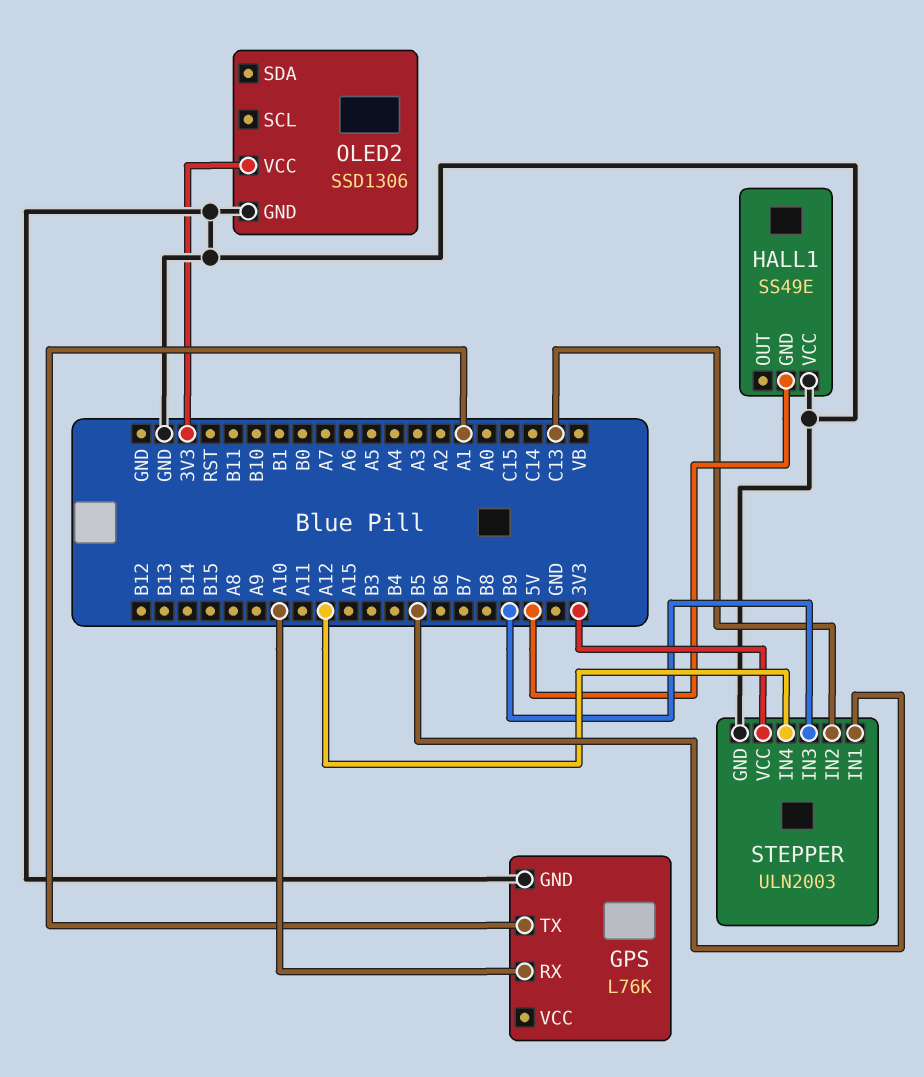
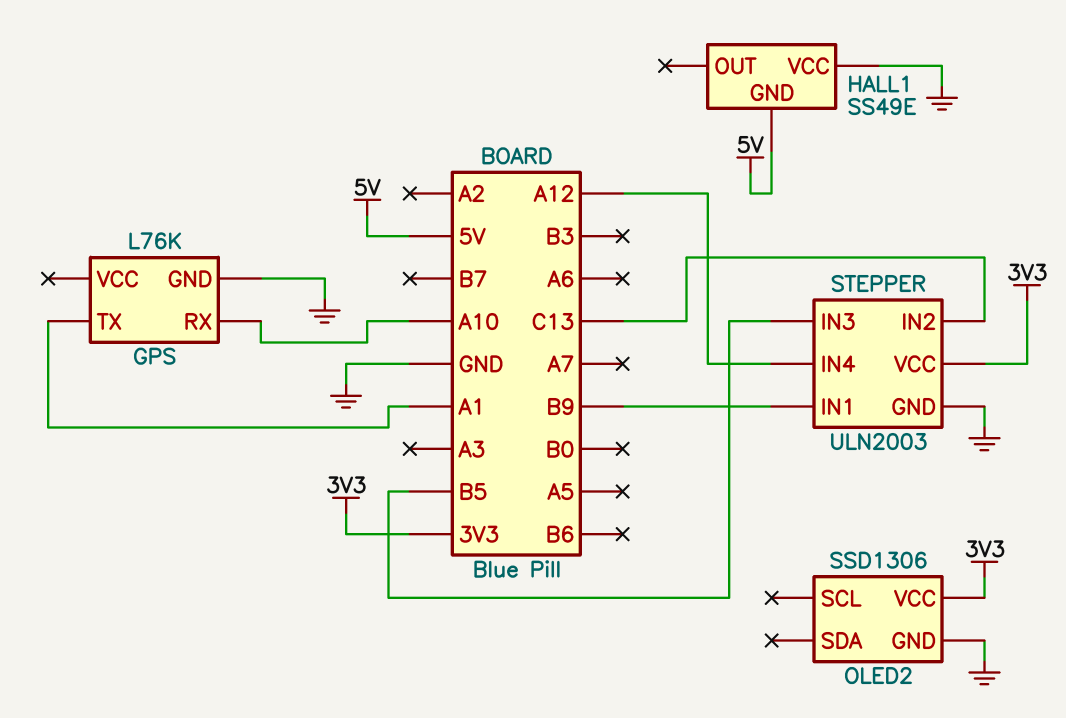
STEPPER pin IN1: B5 -> B9
STEPPER pin IN3: B9 -> B5

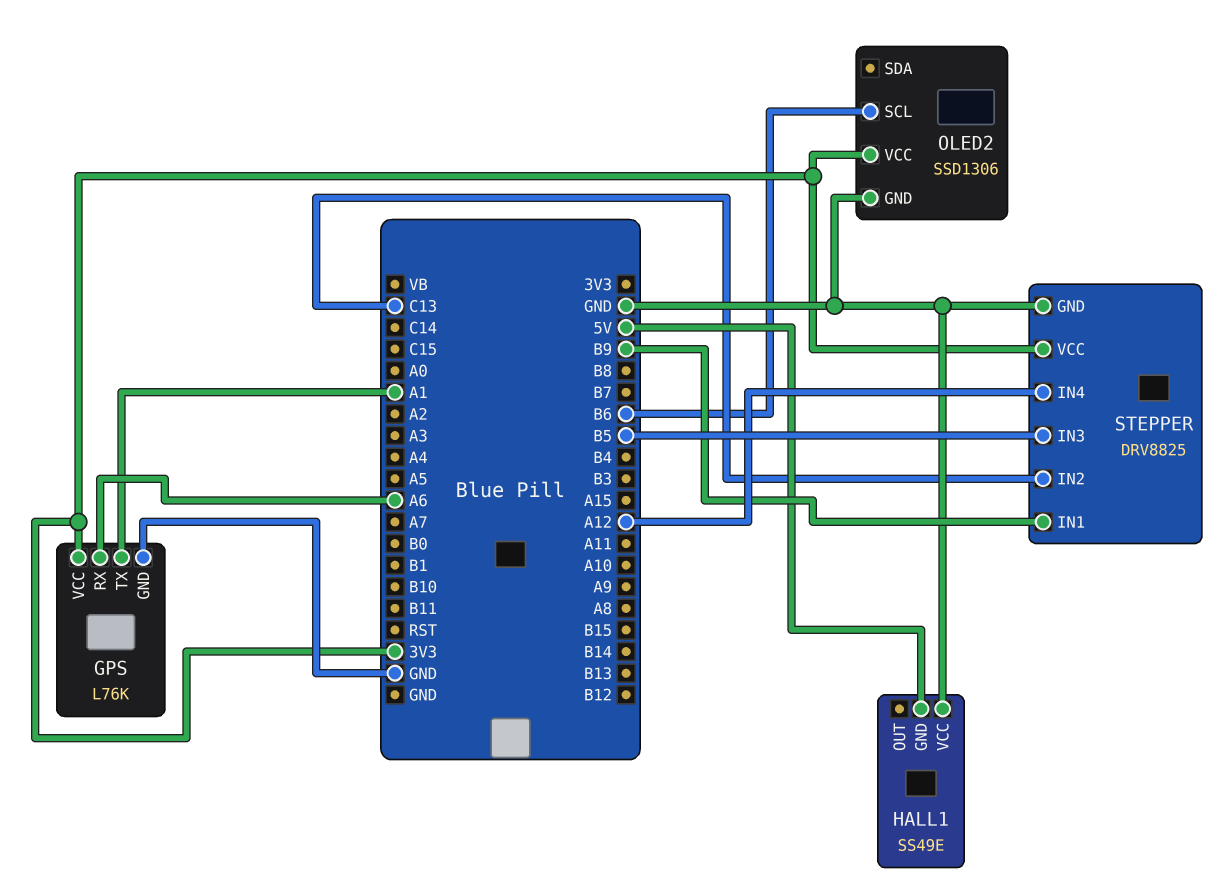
GPS pin RX: A10 -> A6
GPS pin VCC: none -> 3V3
OLED2 pin SCL: none -> B6
STEPPER: ULN2003 -> DRV8825

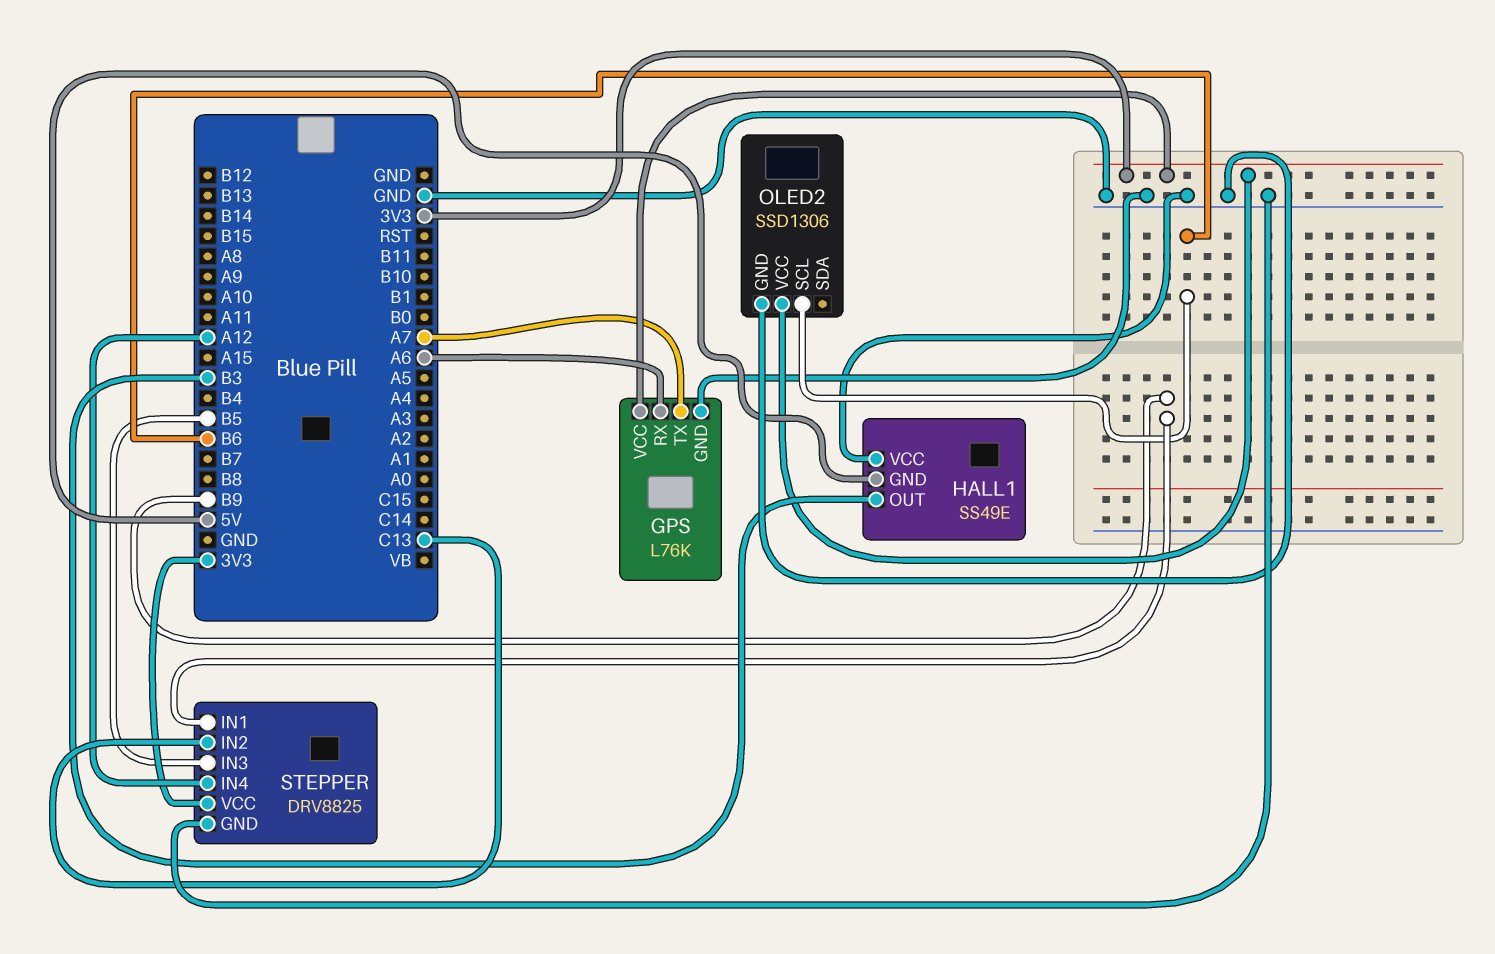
GPS pin TX: A1 -> A7
HALL1 pin OUT: none -> B3

